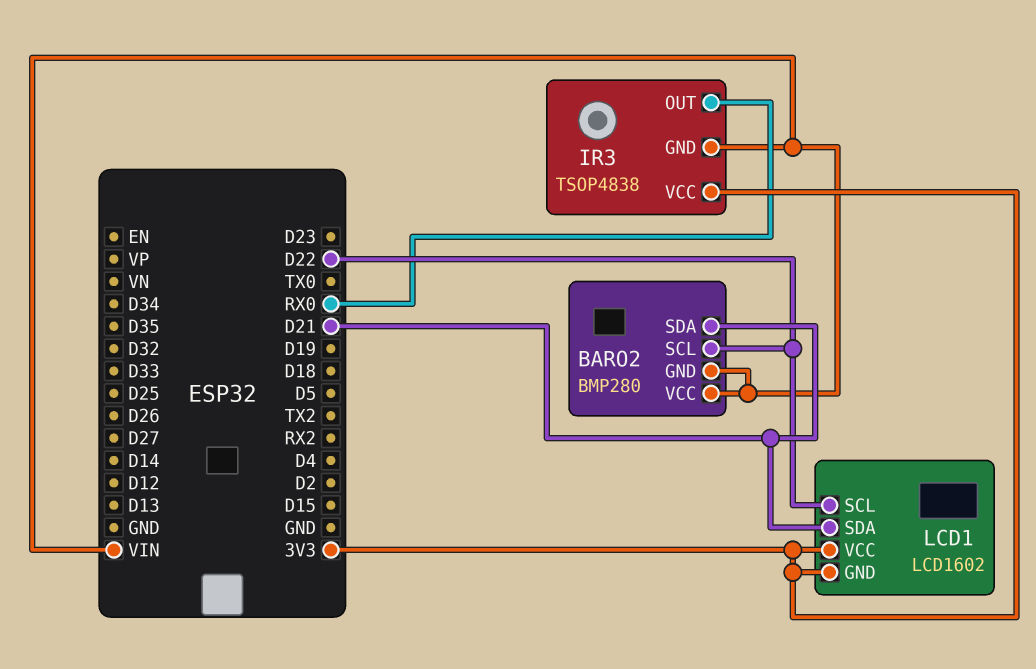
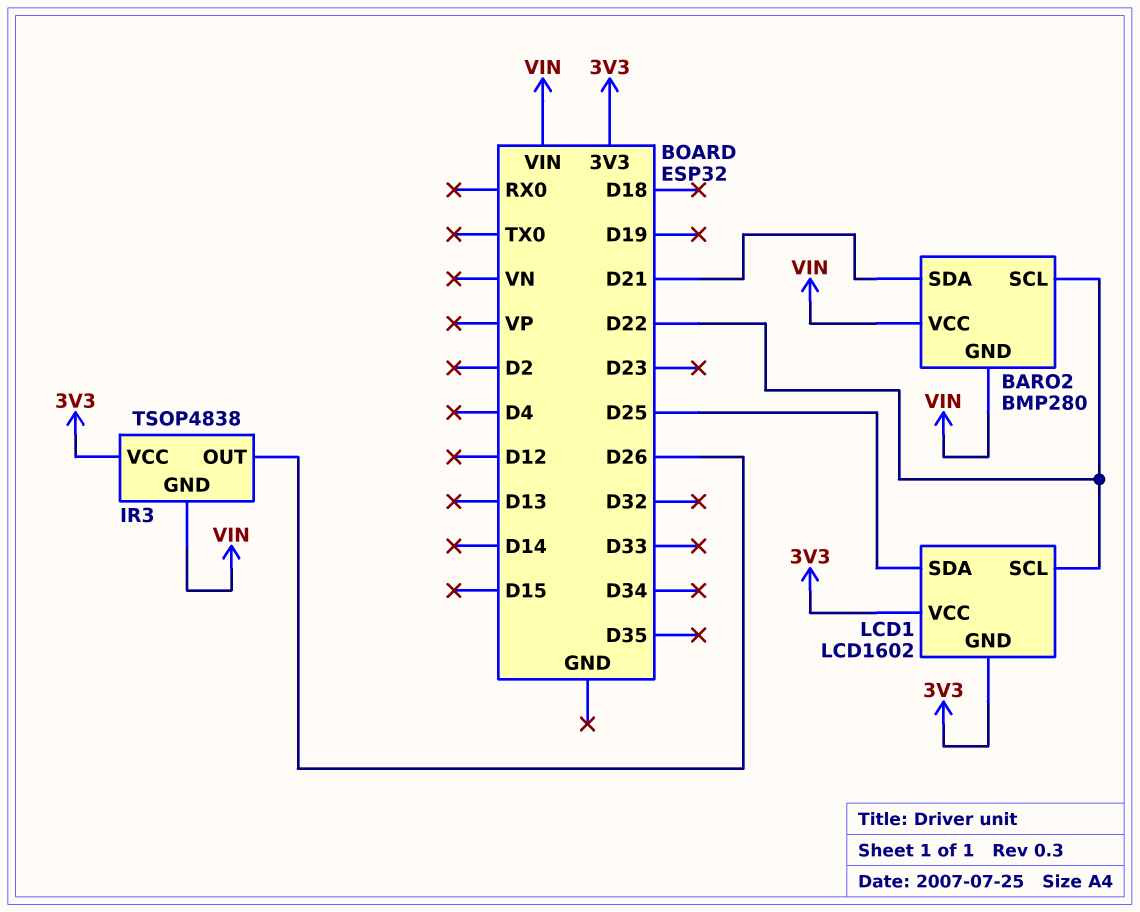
IR3 pin OUT: RX0 -> D26
LCD1 pin SDA: D21 -> D25

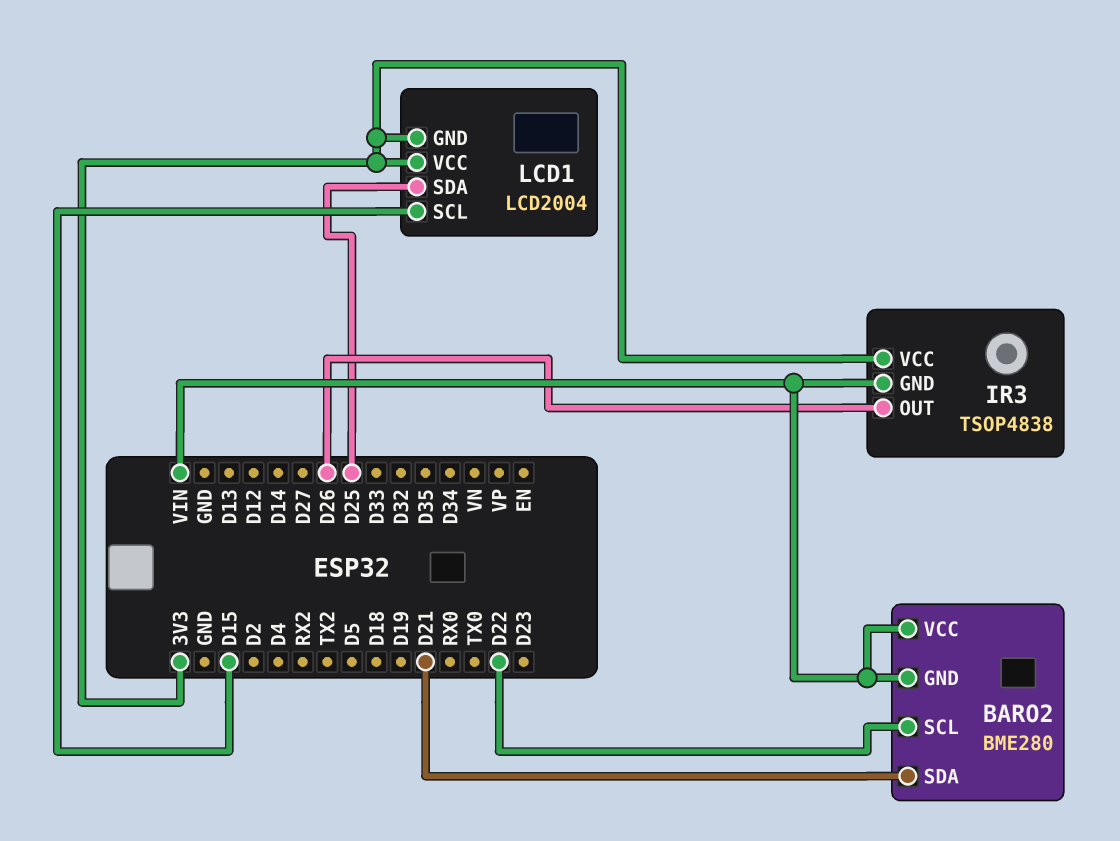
BARO2: BMP280 -> BME280
LCD1: LCD1602 -> LCD2004
LCD1 pin SCL: D22 -> D15

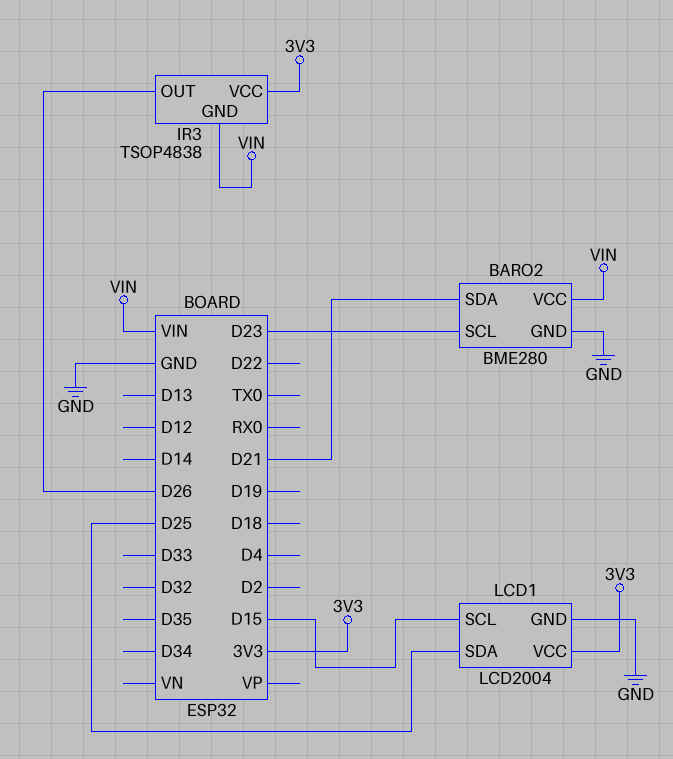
BARO2 pin GND: VIN -> GND
BARO2 pin SCL: D22 -> D23
LCD1 pin GND: 3V3 -> GND

